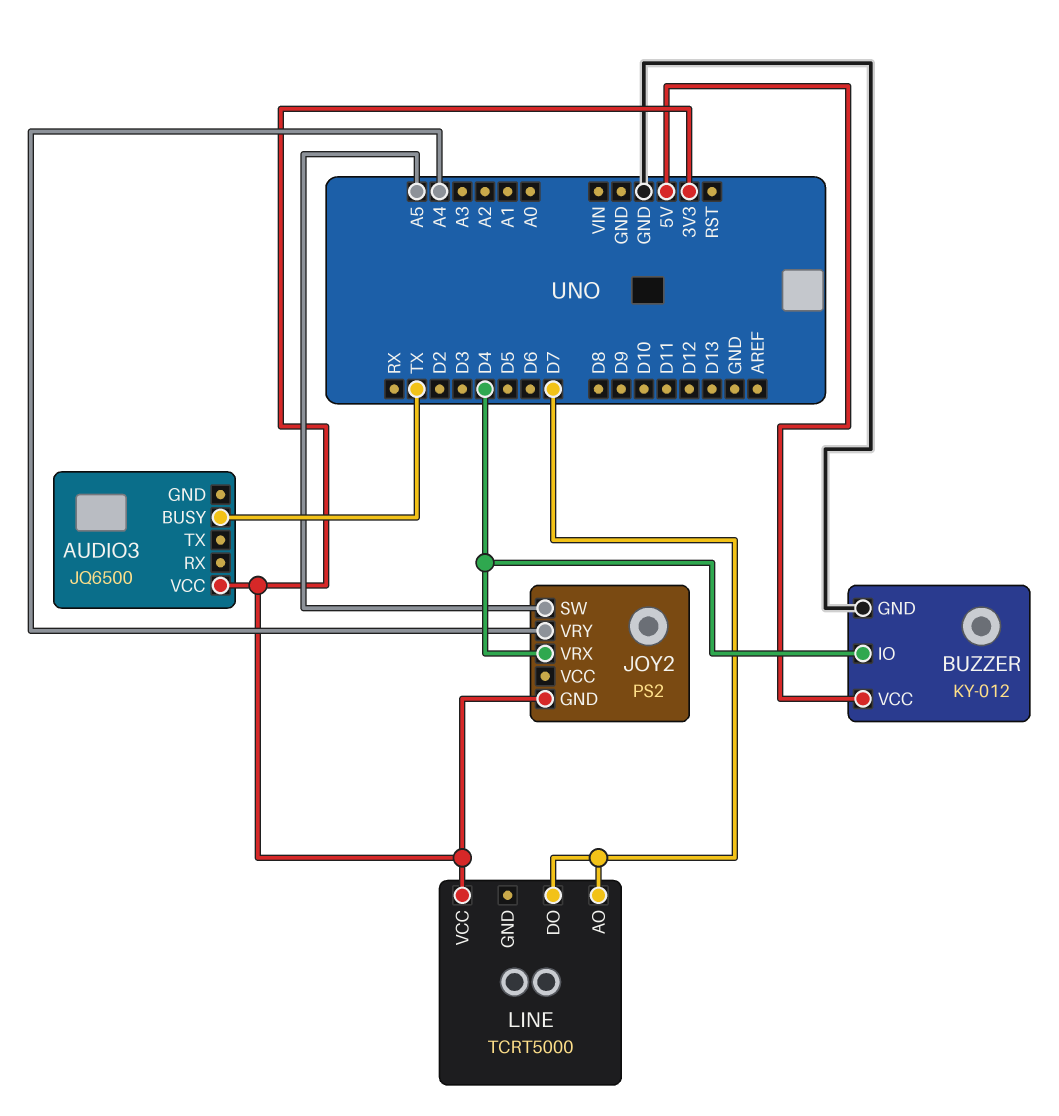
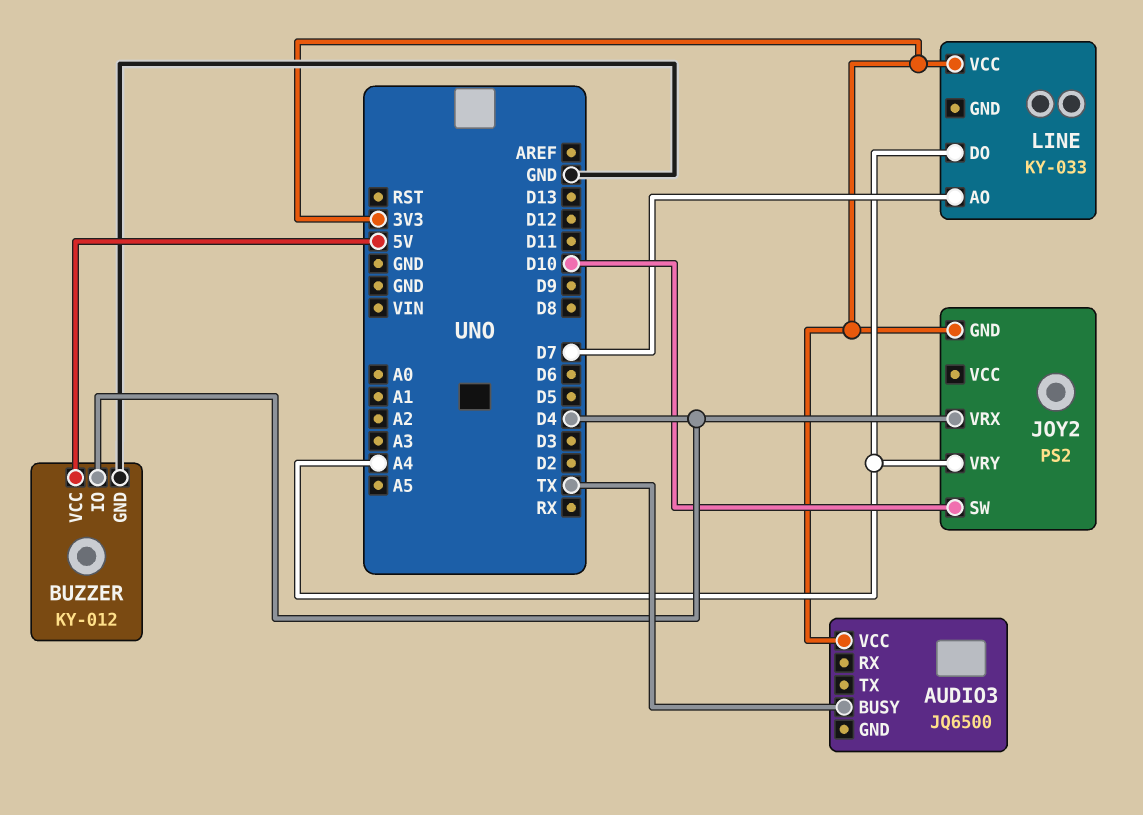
JOY2 pin SW: A5 -> D10
LINE: TCRT5000 -> KY-033
LINE pin DO: D7 -> A4

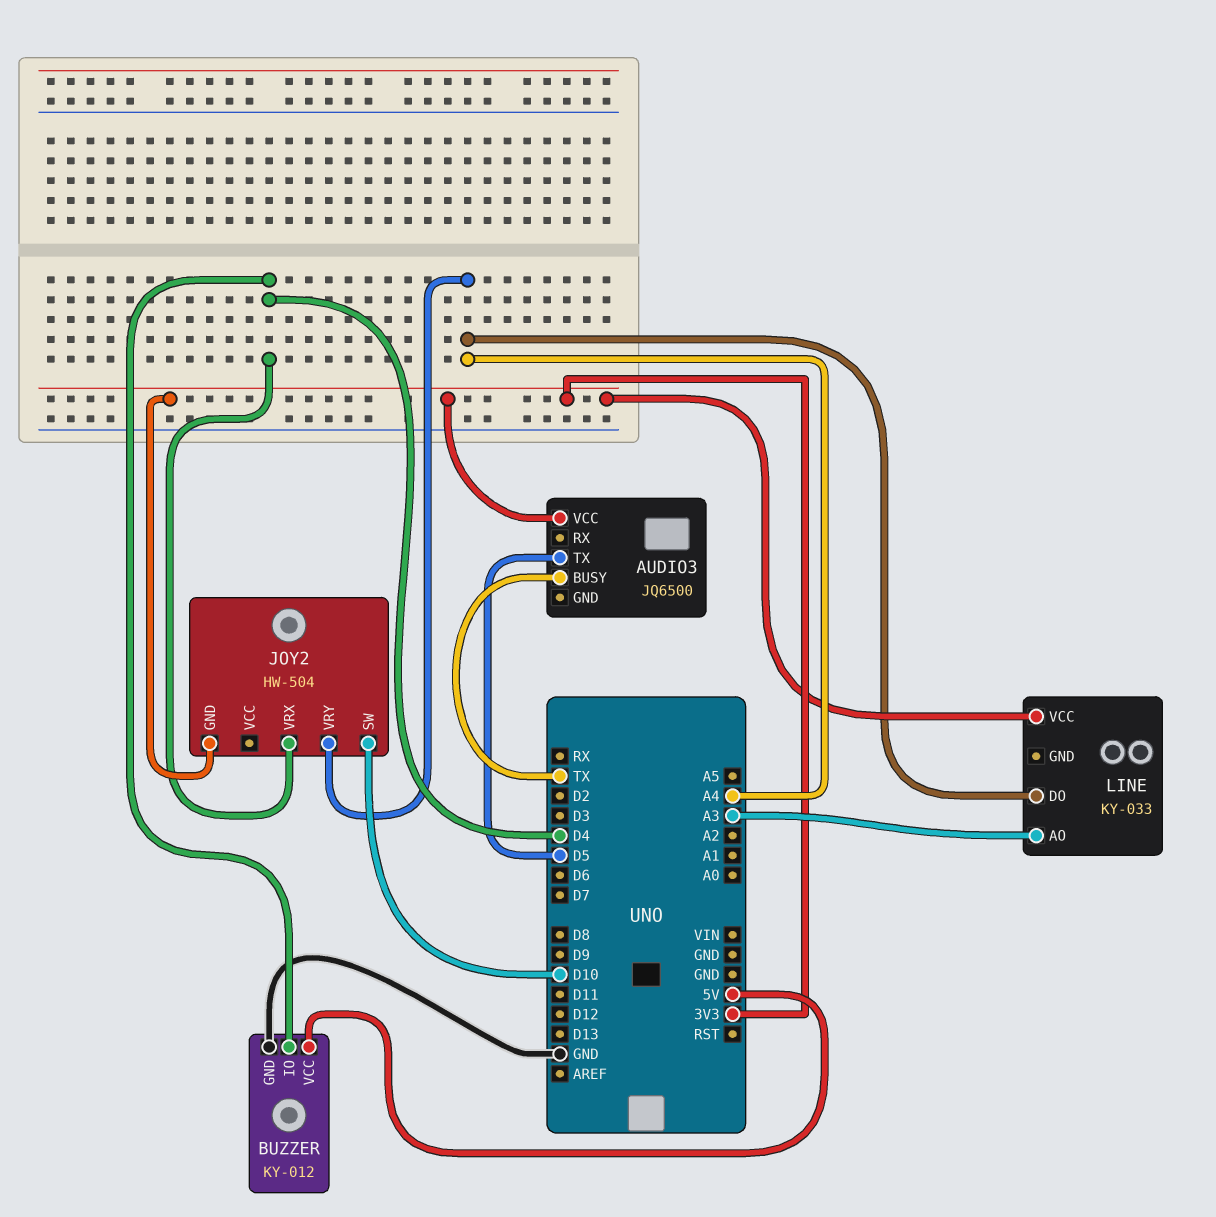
AUDIO3 pin TX: none -> D5
JOY2: PS2 -> HW-504
LINE pin AO: D7 -> A3

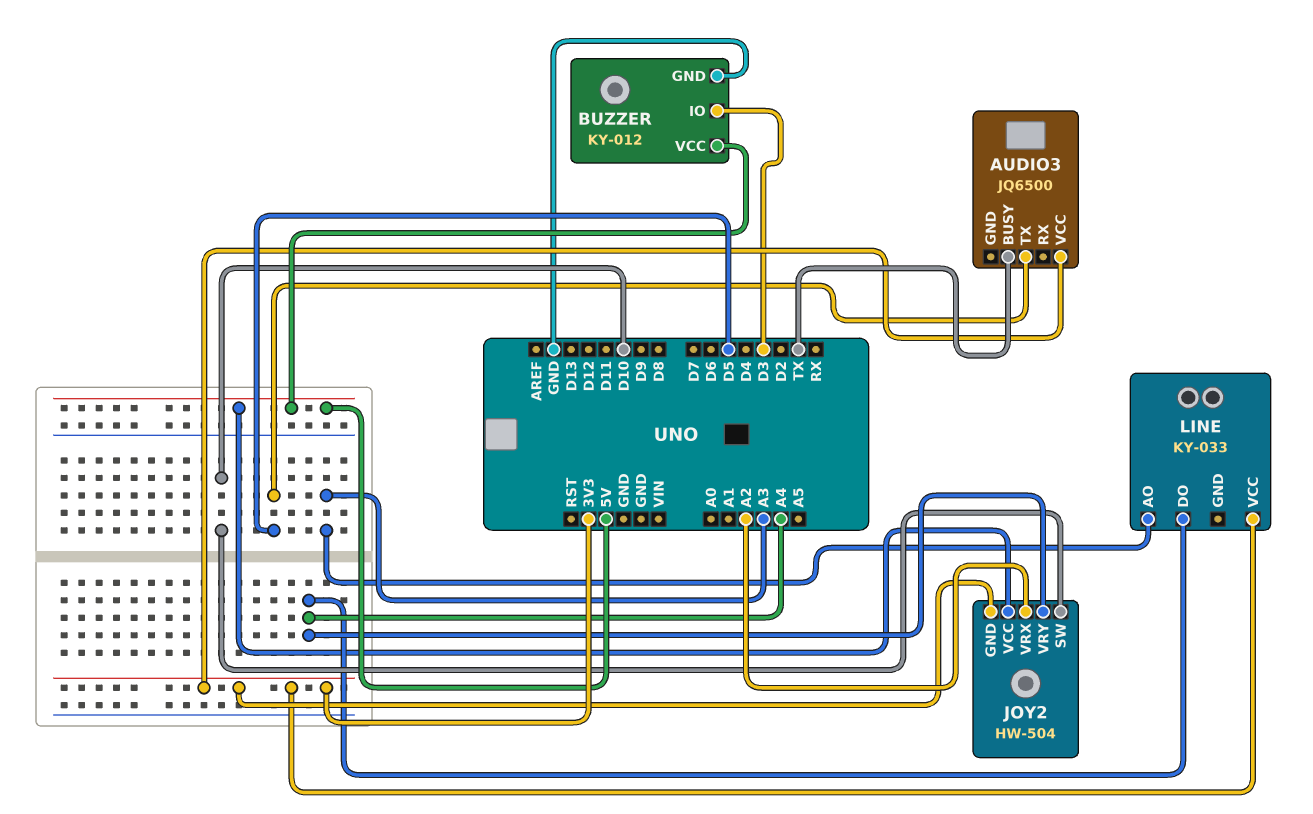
BUZZER pin IO: D4 -> D3
JOY2 pin VCC: none -> 5V
JOY2 pin VRX: D4 -> A2

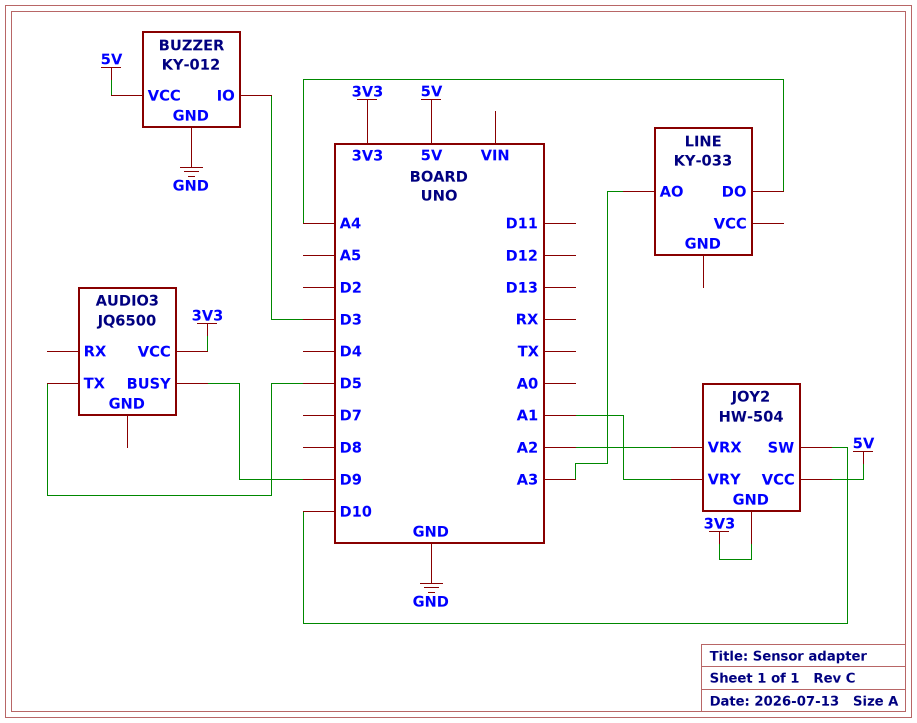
AUDIO3 pin BUSY: TX -> D9
JOY2 pin VRY: A4 -> A1
LINE pin VCC: 3V3 -> none

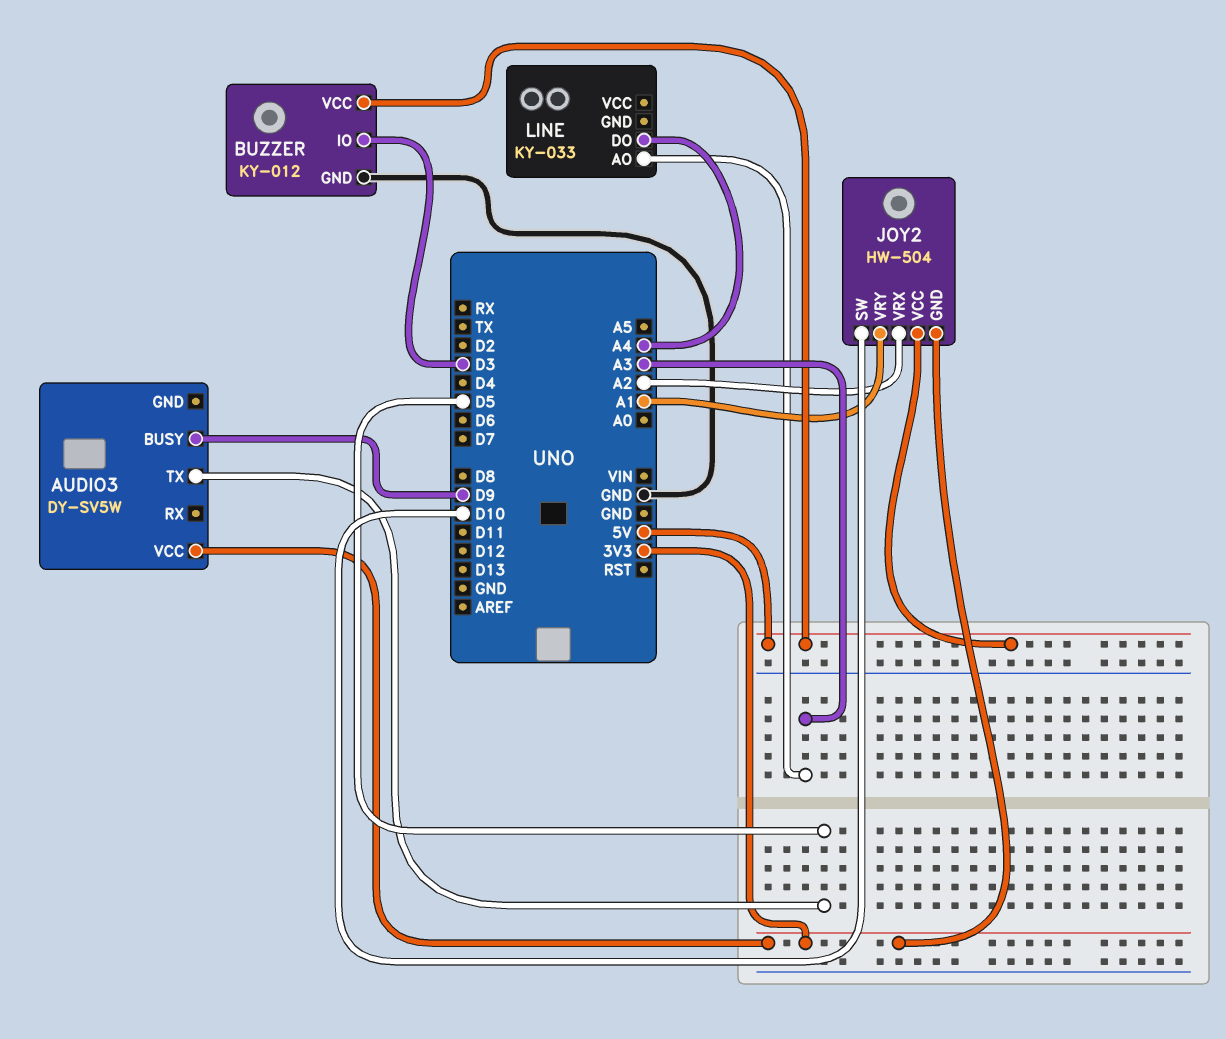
AUDIO3: JQ6500 -> DY-SV5W

